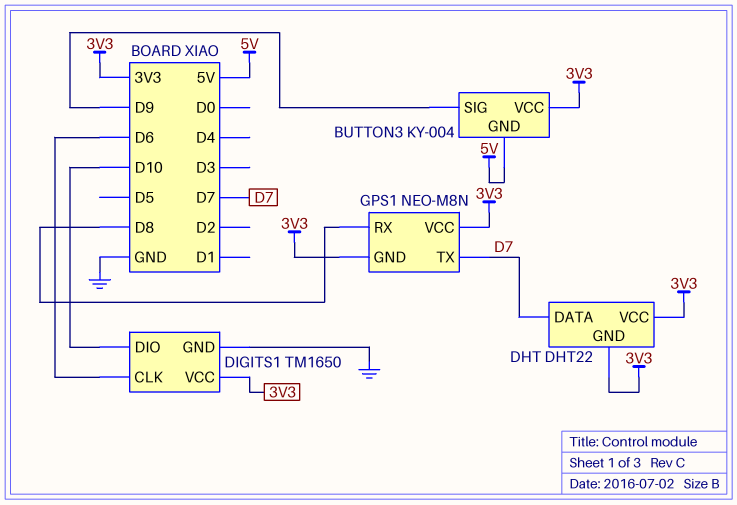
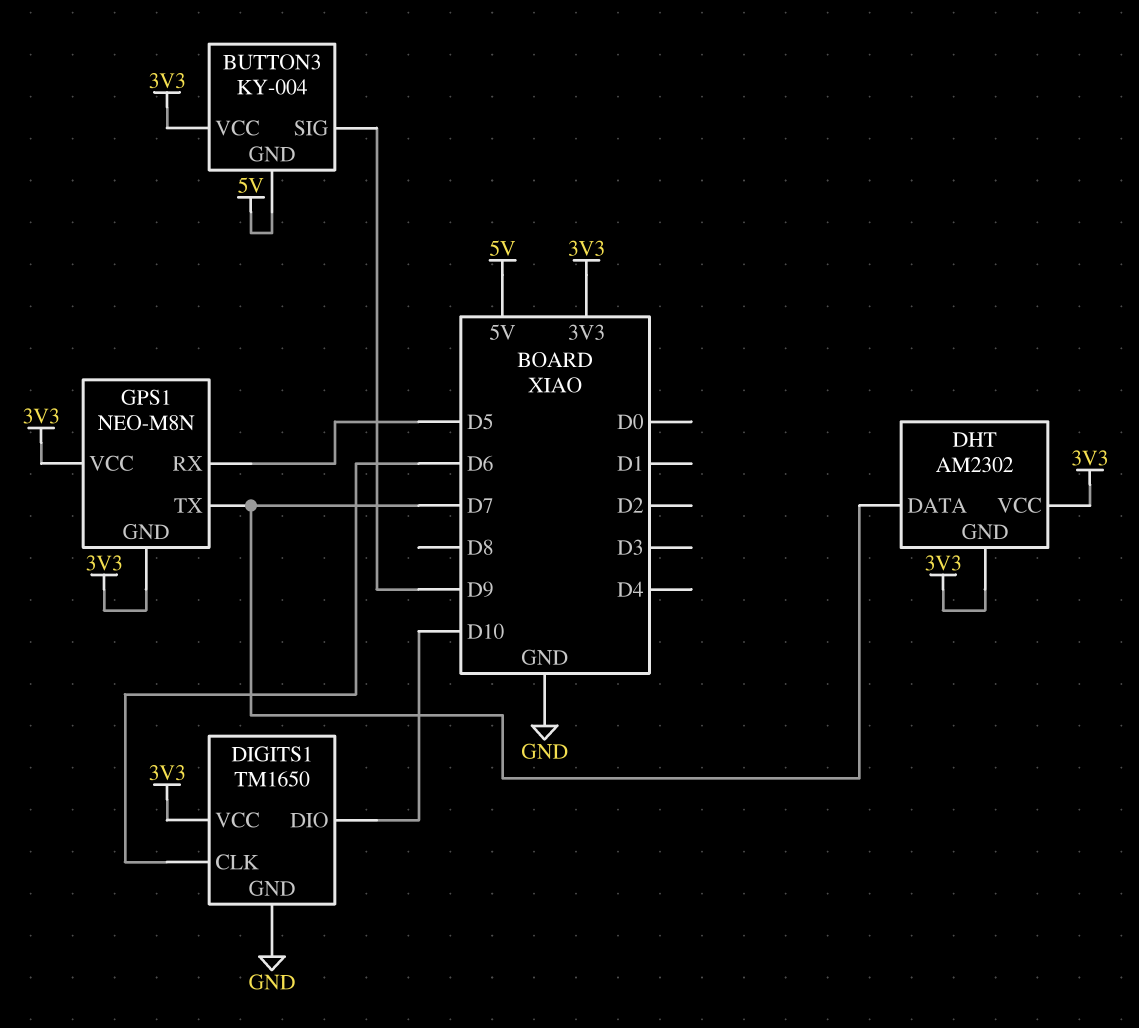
DHT: DHT22 -> AM2302
GPS1 pin RX: D8 -> D5

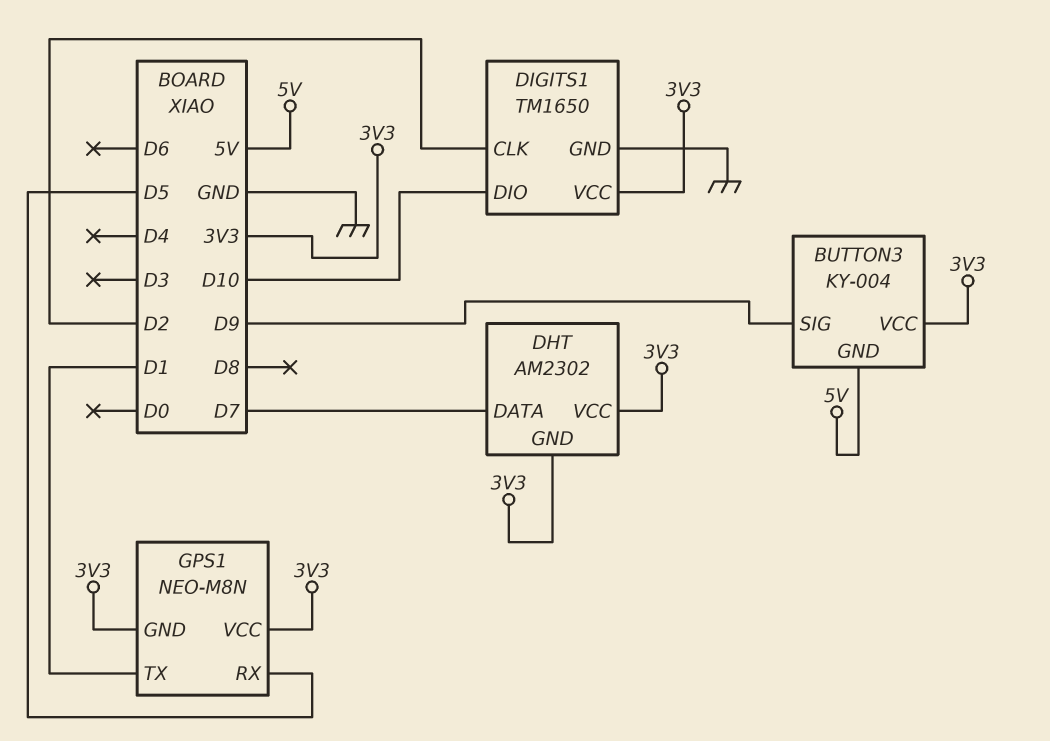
DIGITS1 pin CLK: D6 -> D2
GPS1 pin TX: D7 -> D1

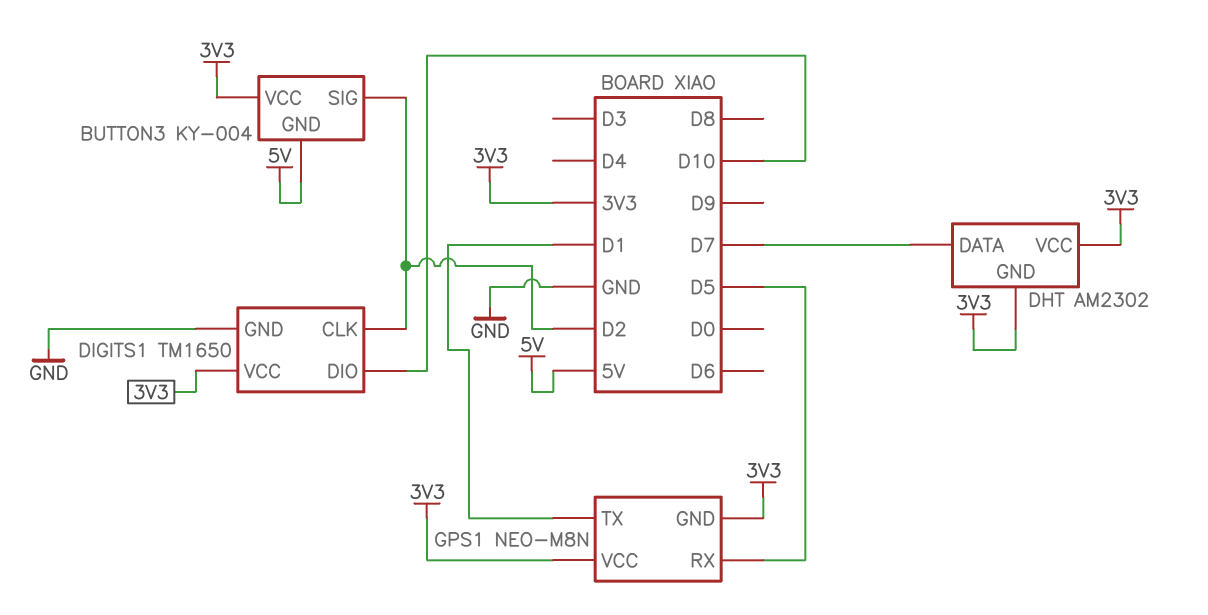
BUTTON3 pin SIG: D9 -> D2

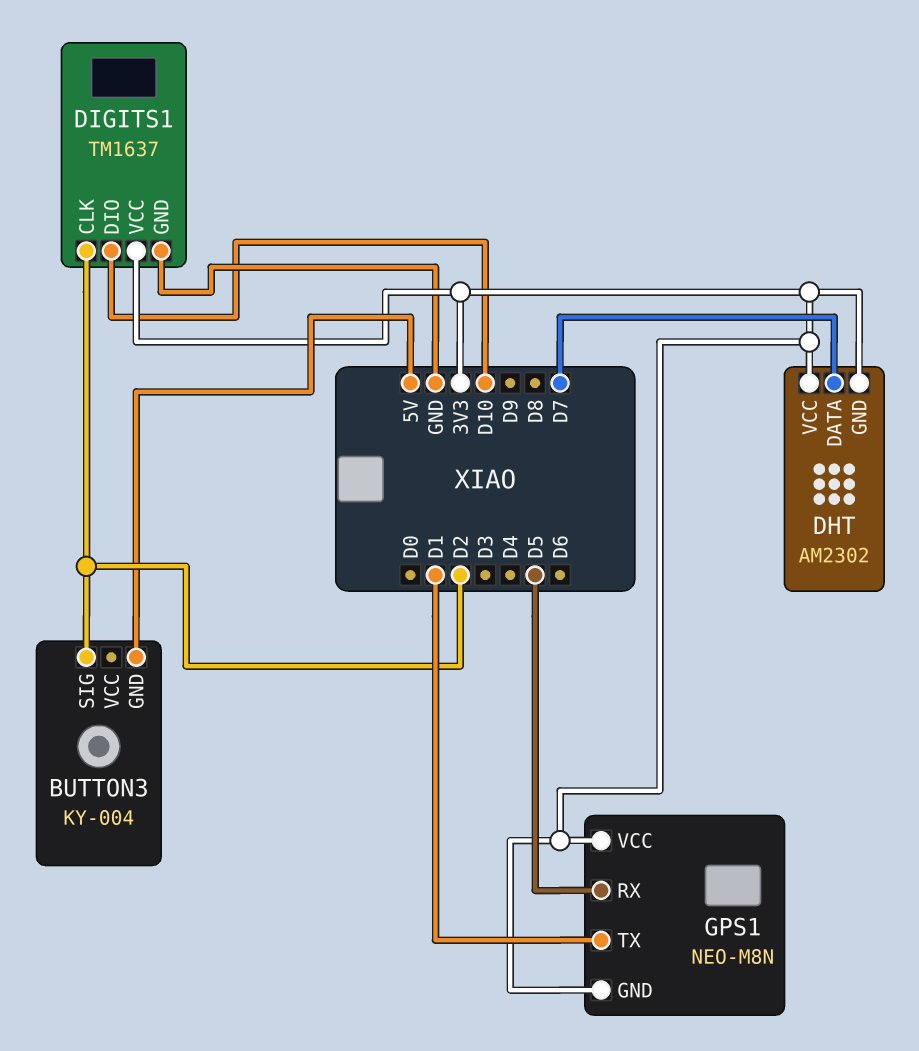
BUTTON3 pin VCC: 3V3 -> none
DIGITS1: TM1650 -> TM1637

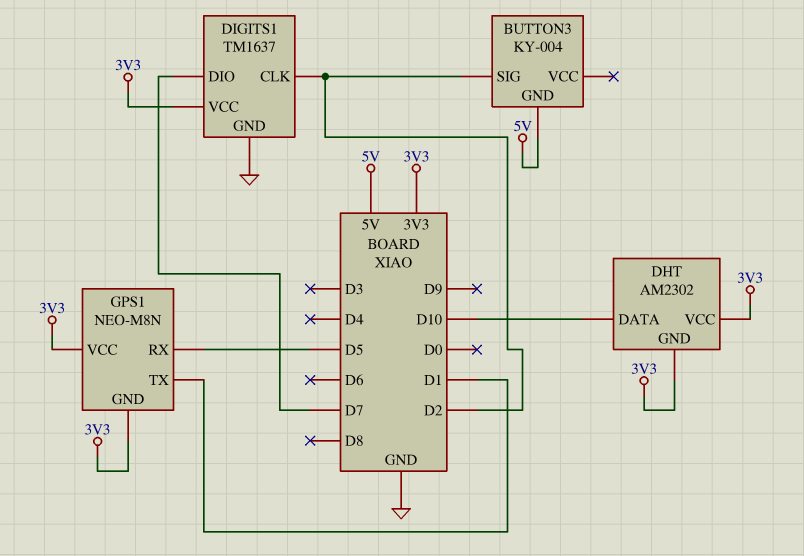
DHT pin DATA: D7 -> D10
DIGITS1 pin DIO: D10 -> D7

